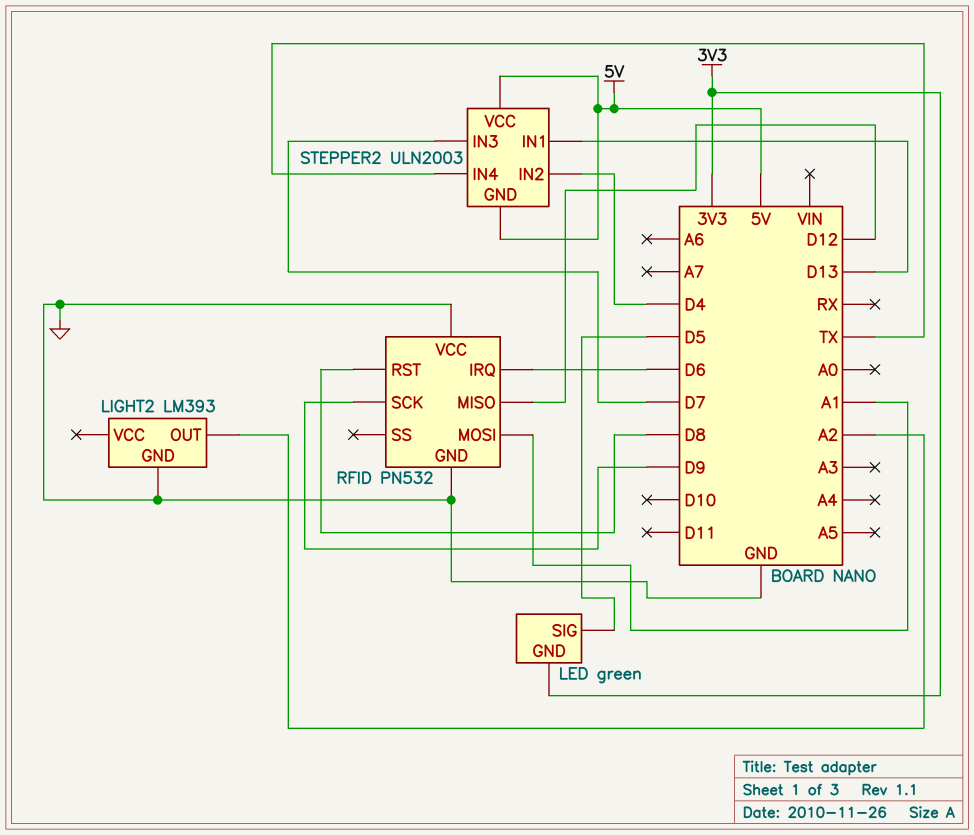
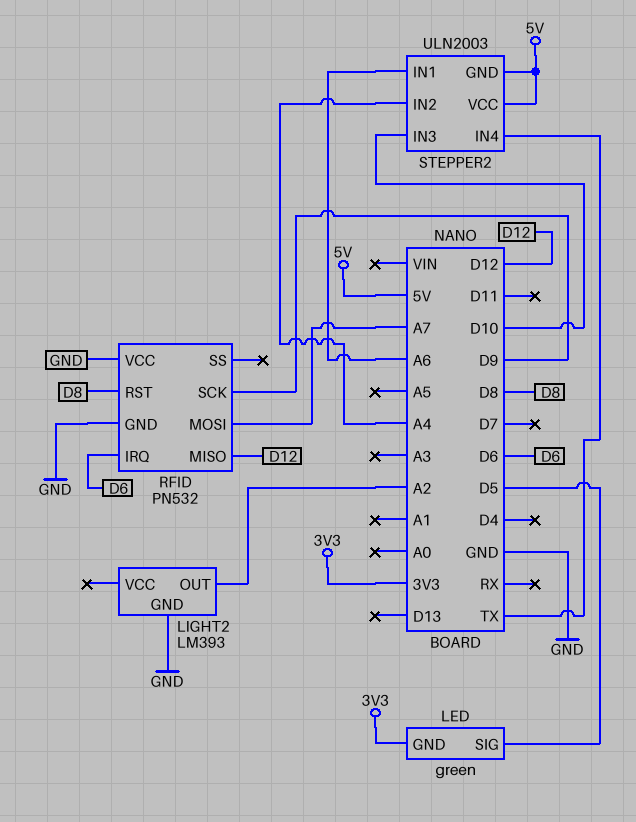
RFID pin MOSI: A1 -> A7
STEPPER2 pin IN1: D13 -> A6
STEPPER2 pin IN2: D4 -> A4
STEPPER2 pin IN3: D7 -> D10

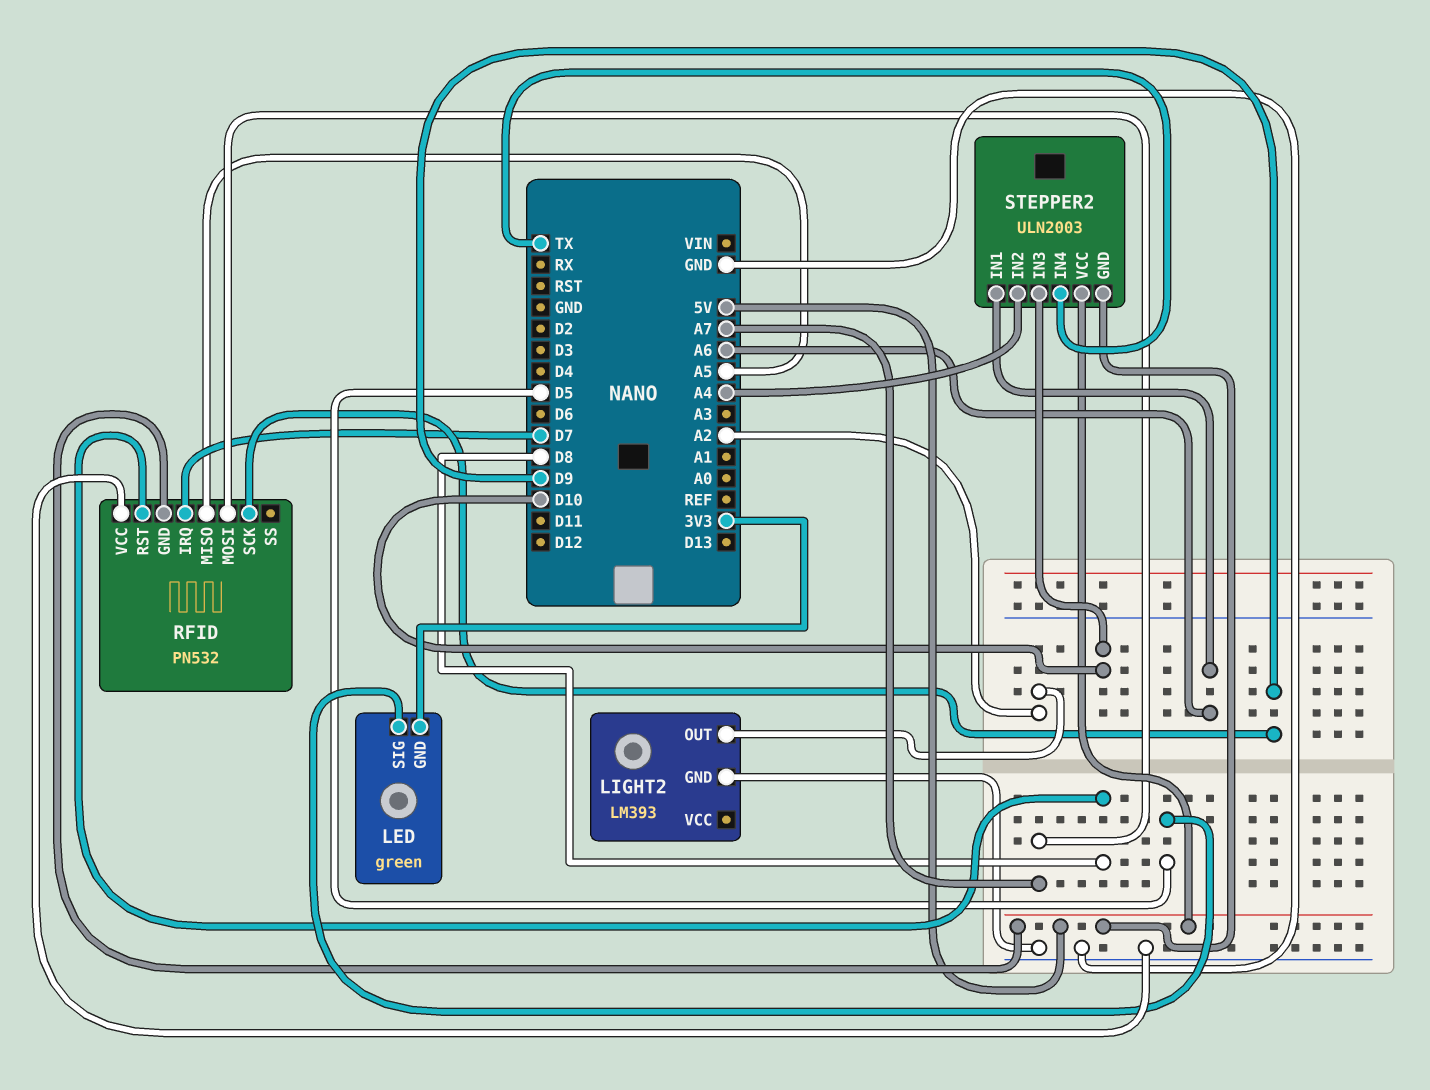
RFID pin GND: GND -> 5V
RFID pin IRQ: D6 -> D7
RFID pin MISO: D12 -> A5

